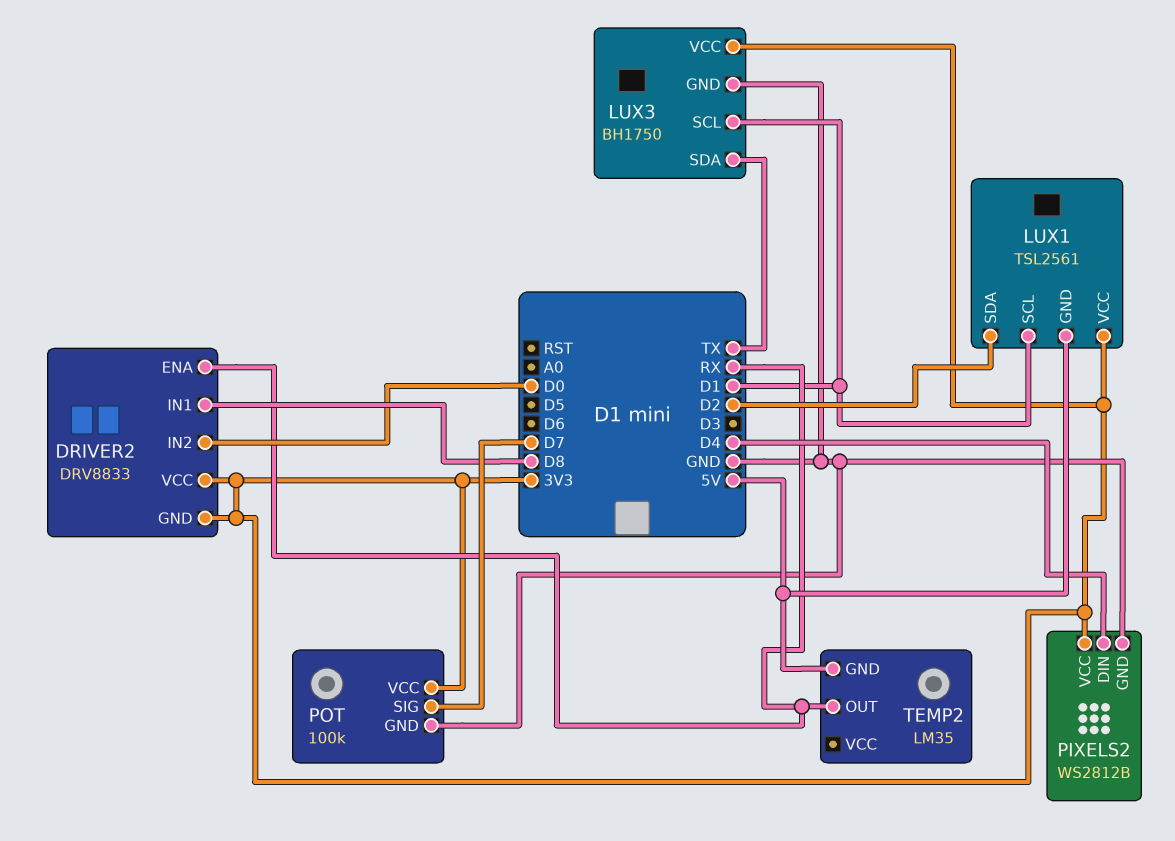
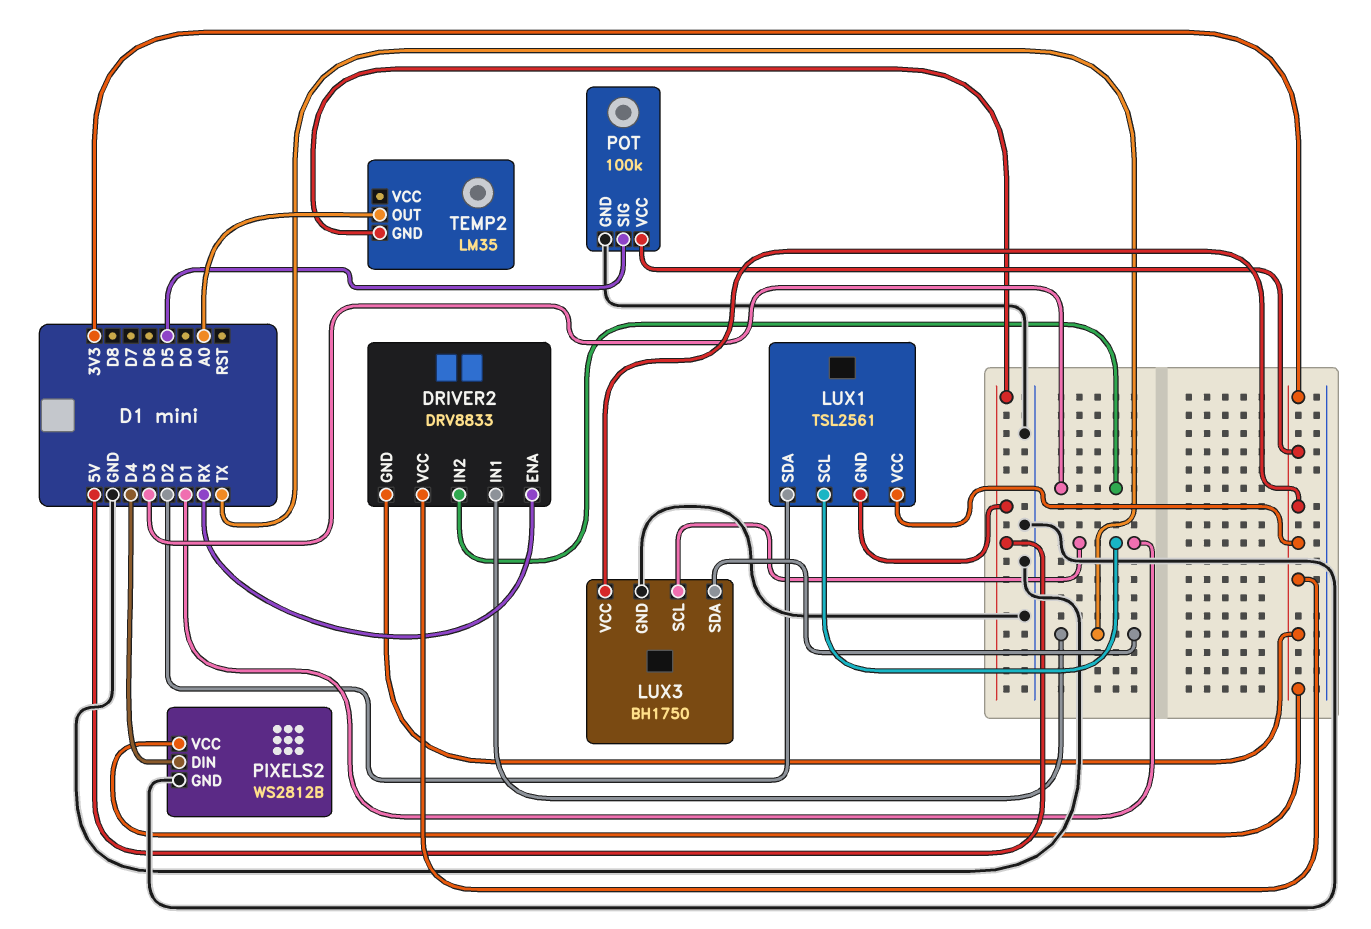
DRIVER2 pin IN1: D8 -> TX
DRIVER2 pin IN2: D0 -> D3
POT pin SIG: D7 -> D5
TEMP2 pin OUT: RX -> A0

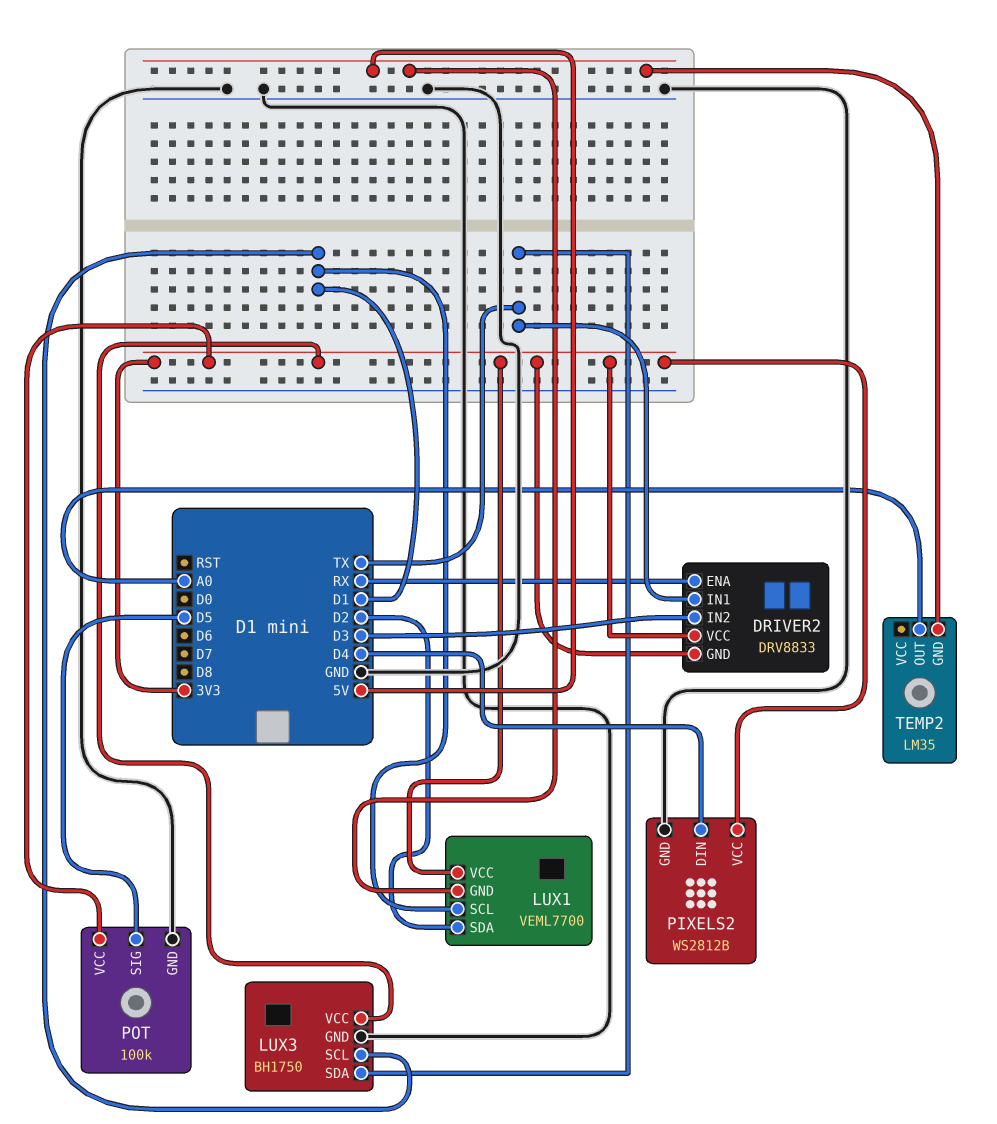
LUX1: TSL2561 -> VEML7700

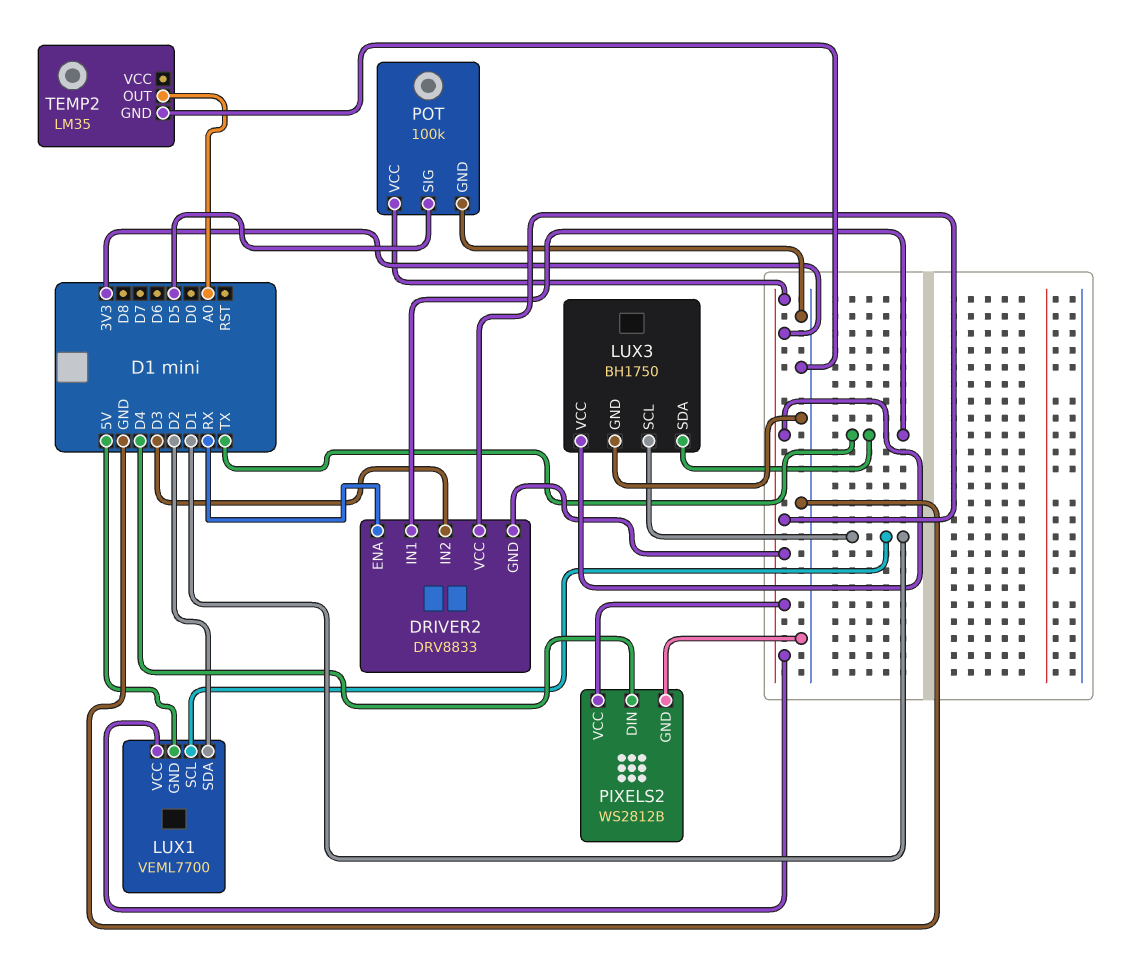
TEMP2 pin GND: 5V -> GND

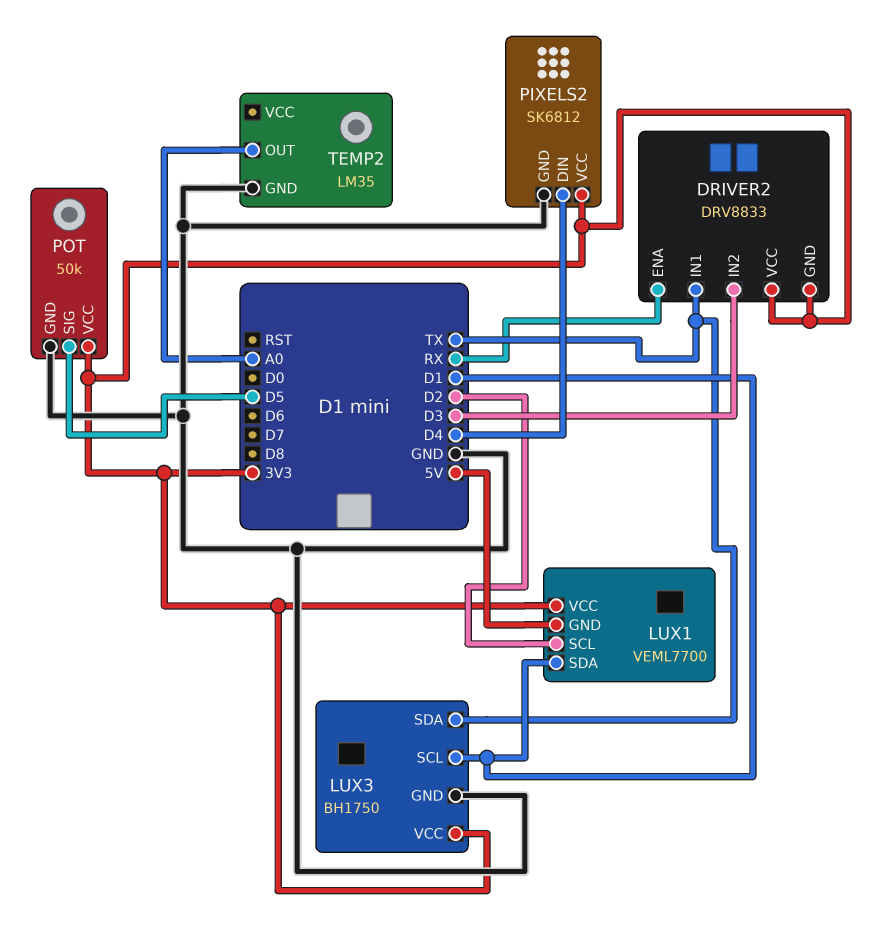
LUX1 pin SCL: D1 -> D2
LUX1 pin SDA: D2 -> D1
PIXELS2: WS2812B -> SK6812
POT: 100k -> 50k

